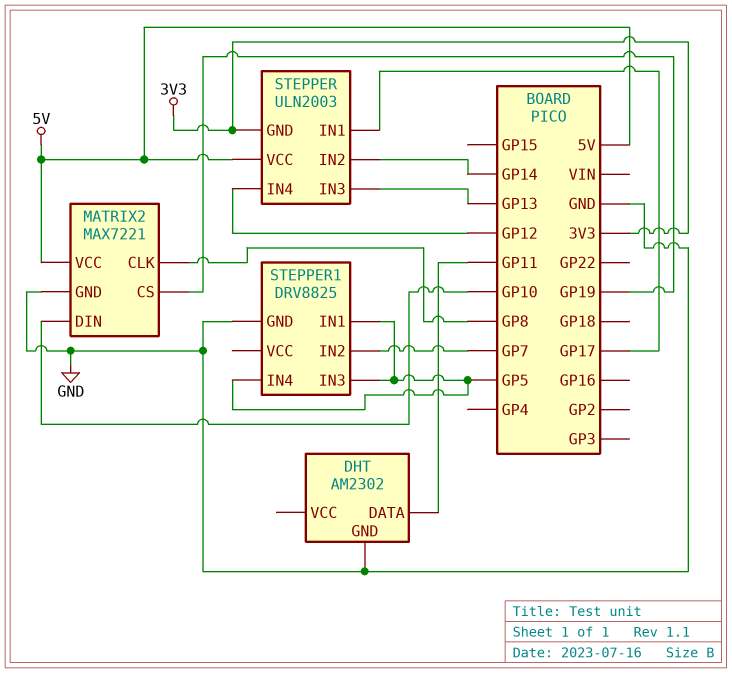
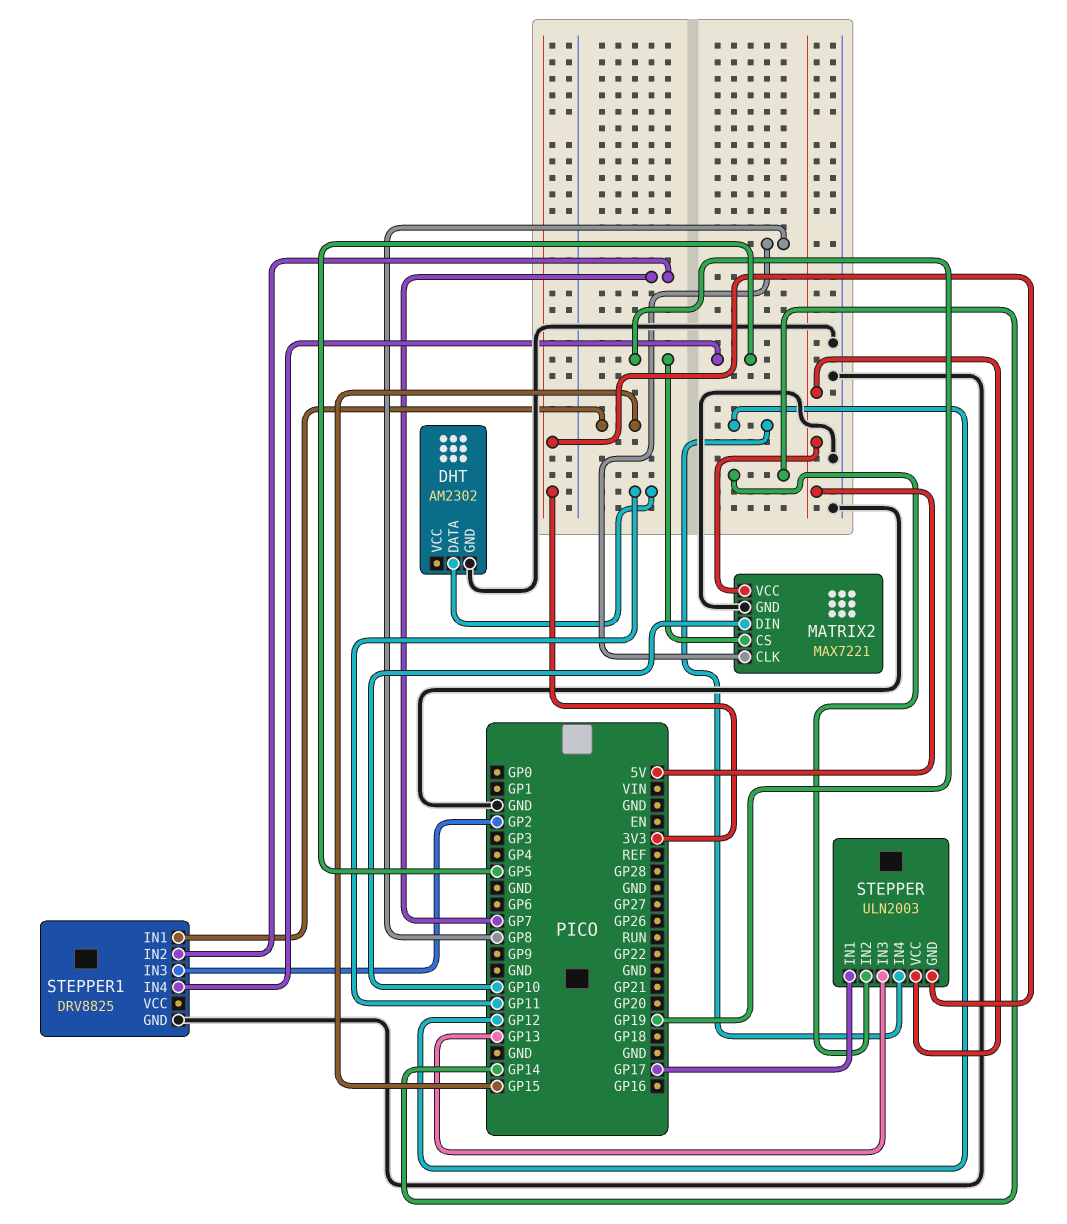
STEPPER1 pin IN1: GP5 -> GP15
STEPPER1 pin IN3: GP5 -> GP2

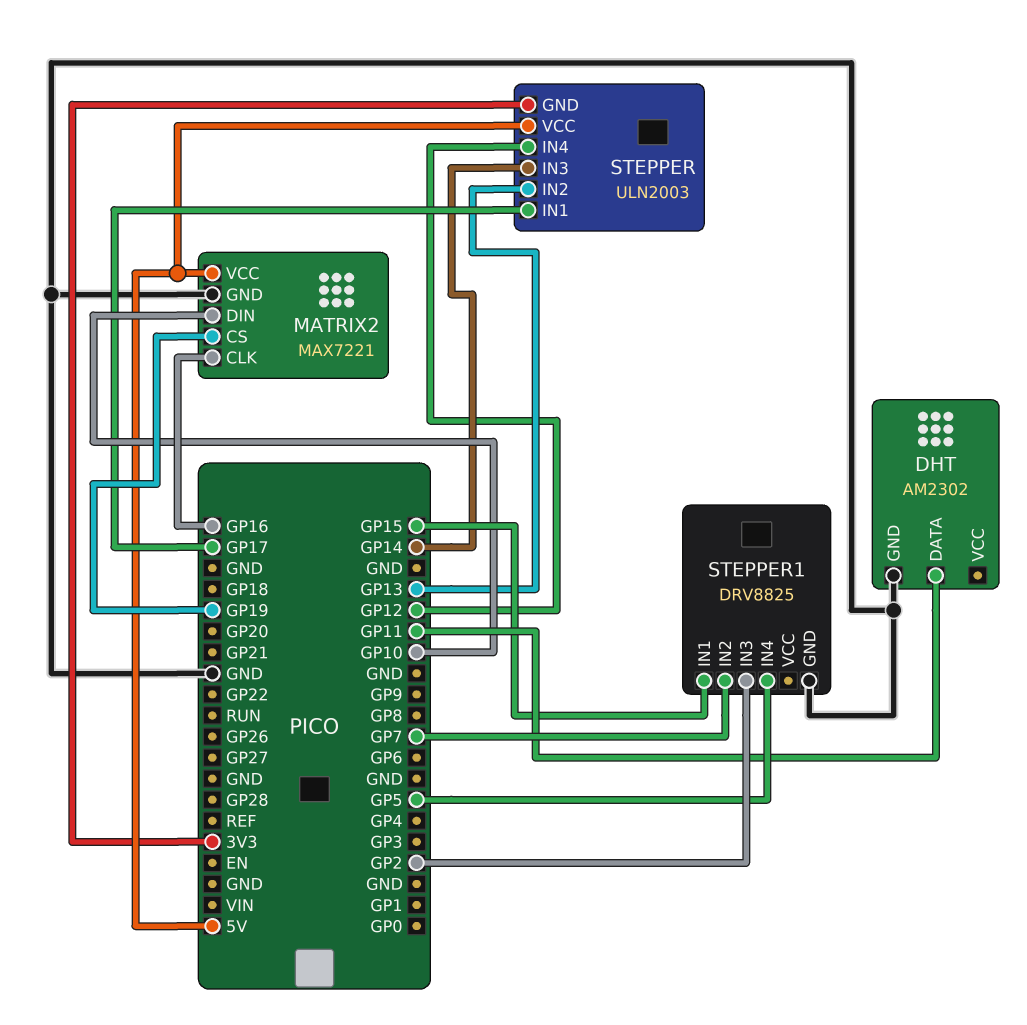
MATRIX2 pin CLK: GP8 -> GP16
STEPPER pin IN2: GP14 -> GP13
STEPPER pin IN3: GP13 -> GP14

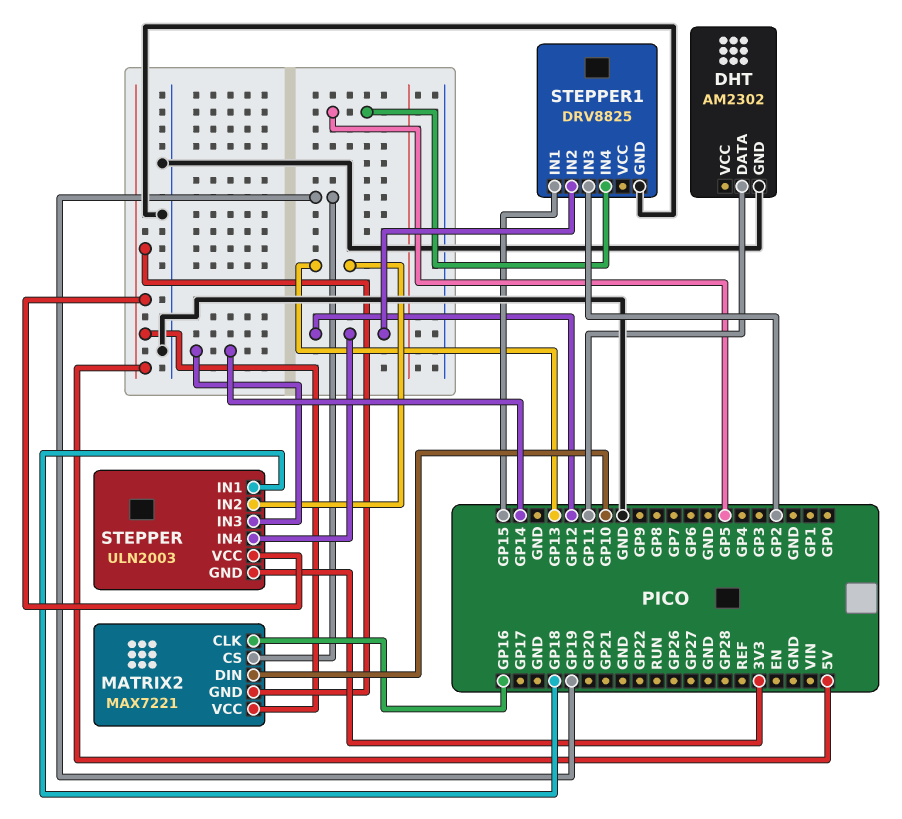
MATRIX2 pin GND: GND -> 5V
STEPPER pin IN1: GP17 -> GP18
STEPPER1 pin IN2: GP7 -> GP12

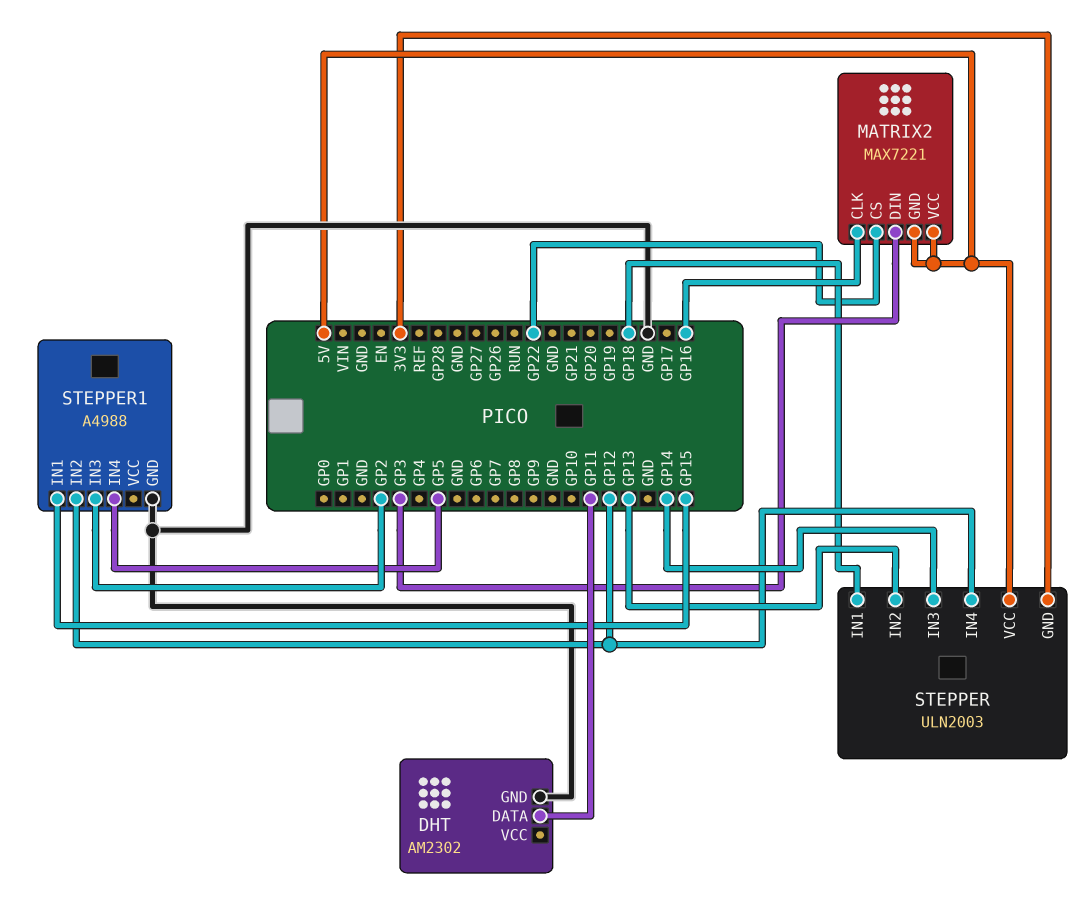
MATRIX2 pin CS: GP19 -> GP22
MATRIX2 pin DIN: GP10 -> GP3
STEPPER1: DRV8825 -> A4988

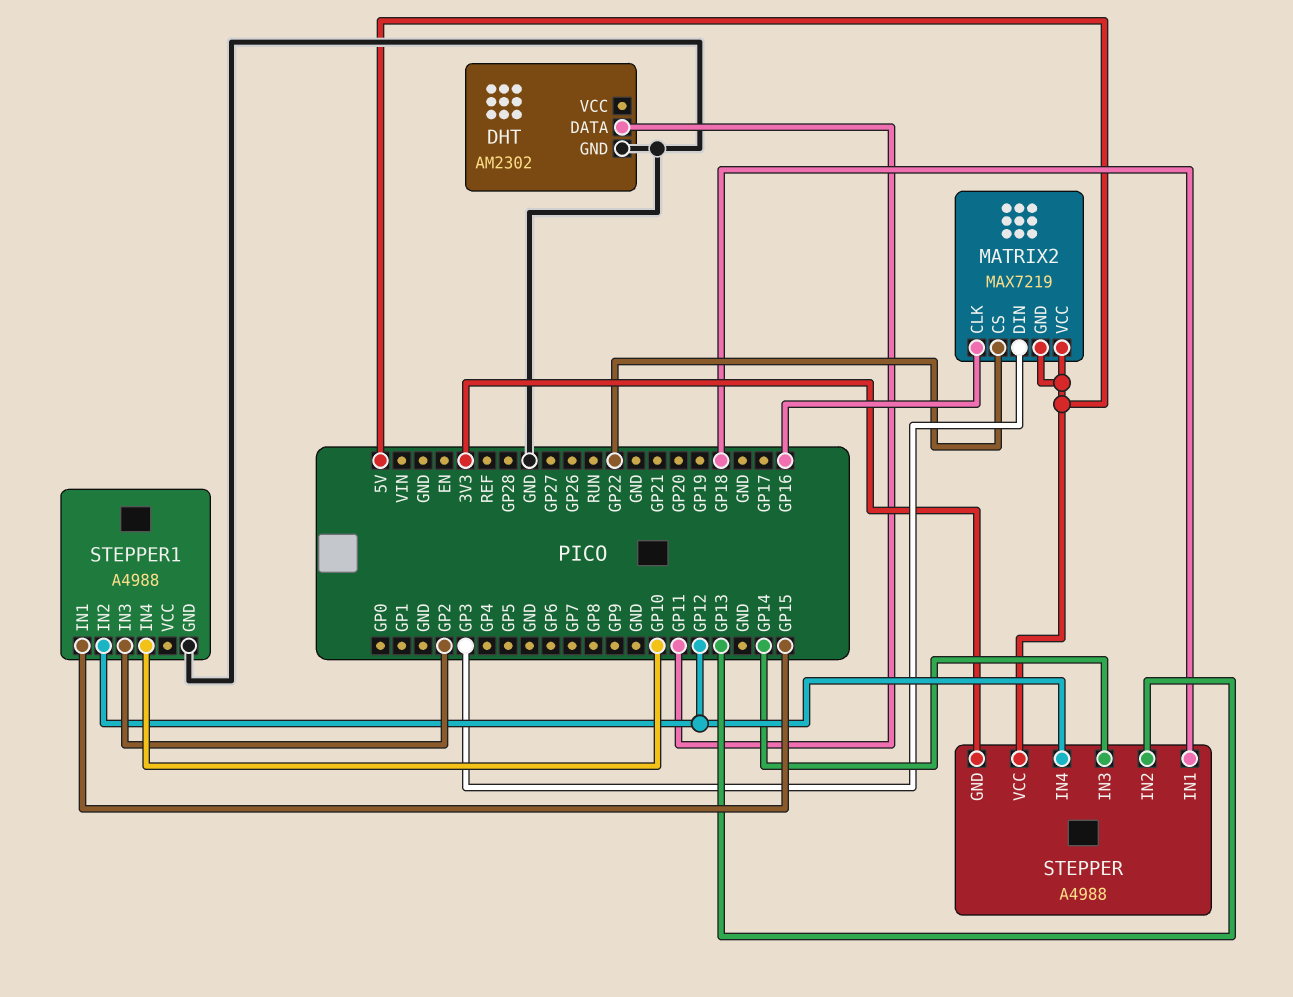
MATRIX2: MAX7221 -> MAX7219
STEPPER: ULN2003 -> A4988
STEPPER1 pin IN4: GP5 -> GP10

